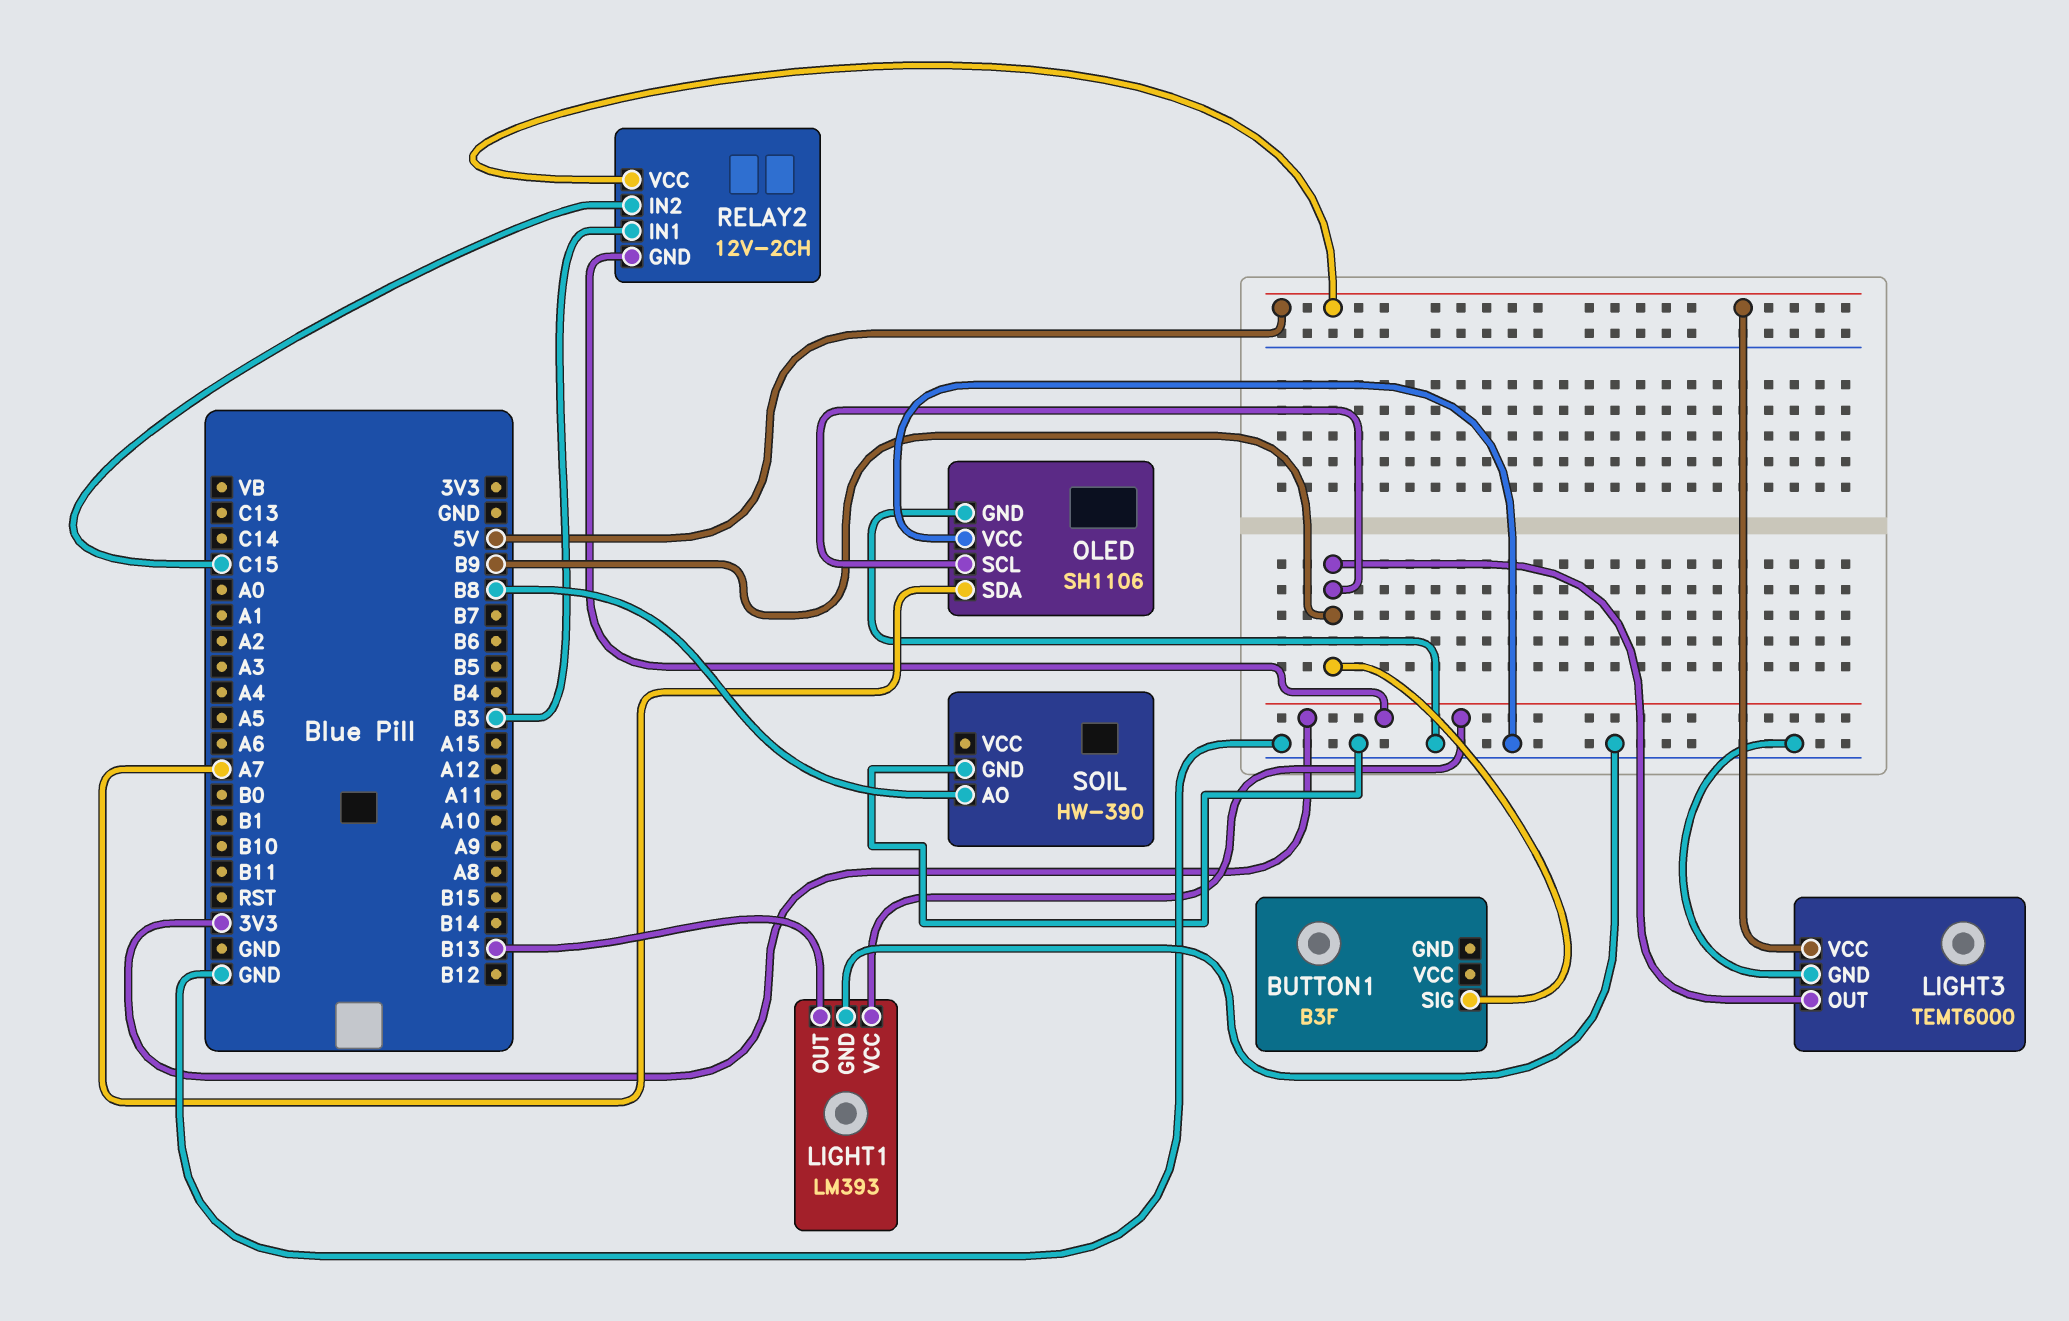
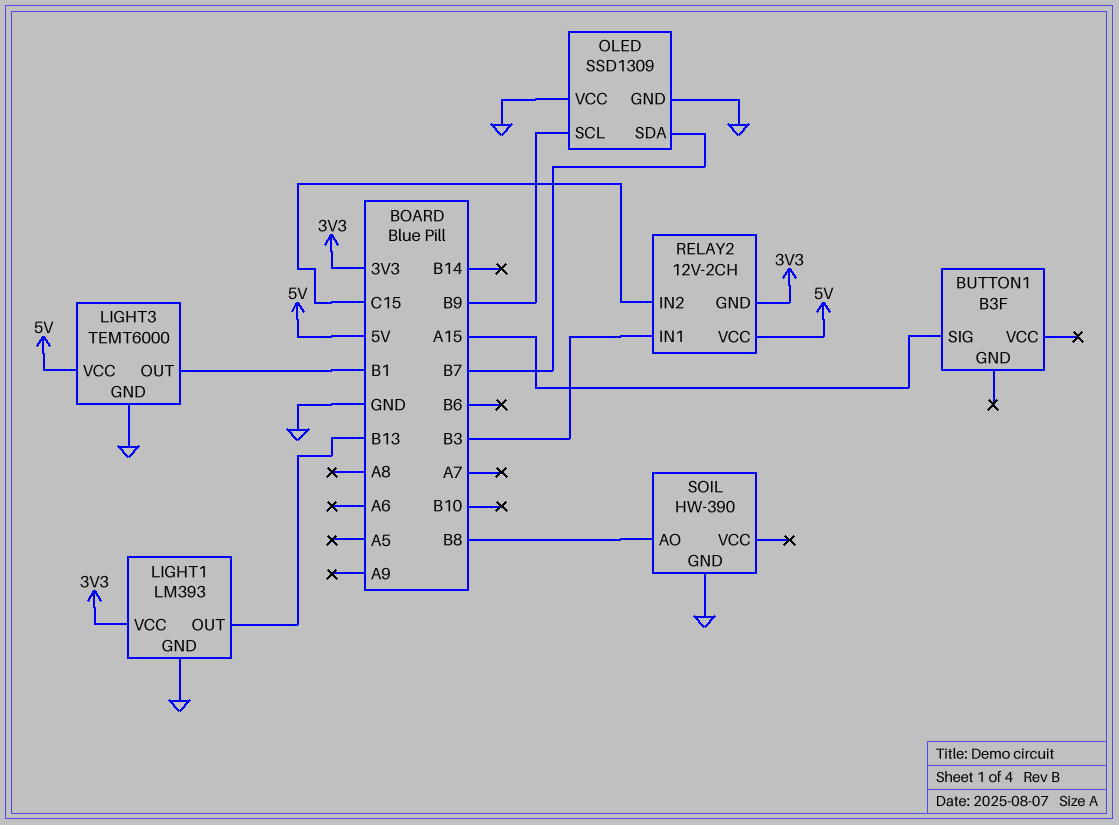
BUTTON1 pin SIG: B9 -> A15
LIGHT3 pin OUT: B9 -> B1
OLED: SH1106 -> SSD1309
OLED pin SDA: A7 -> B7

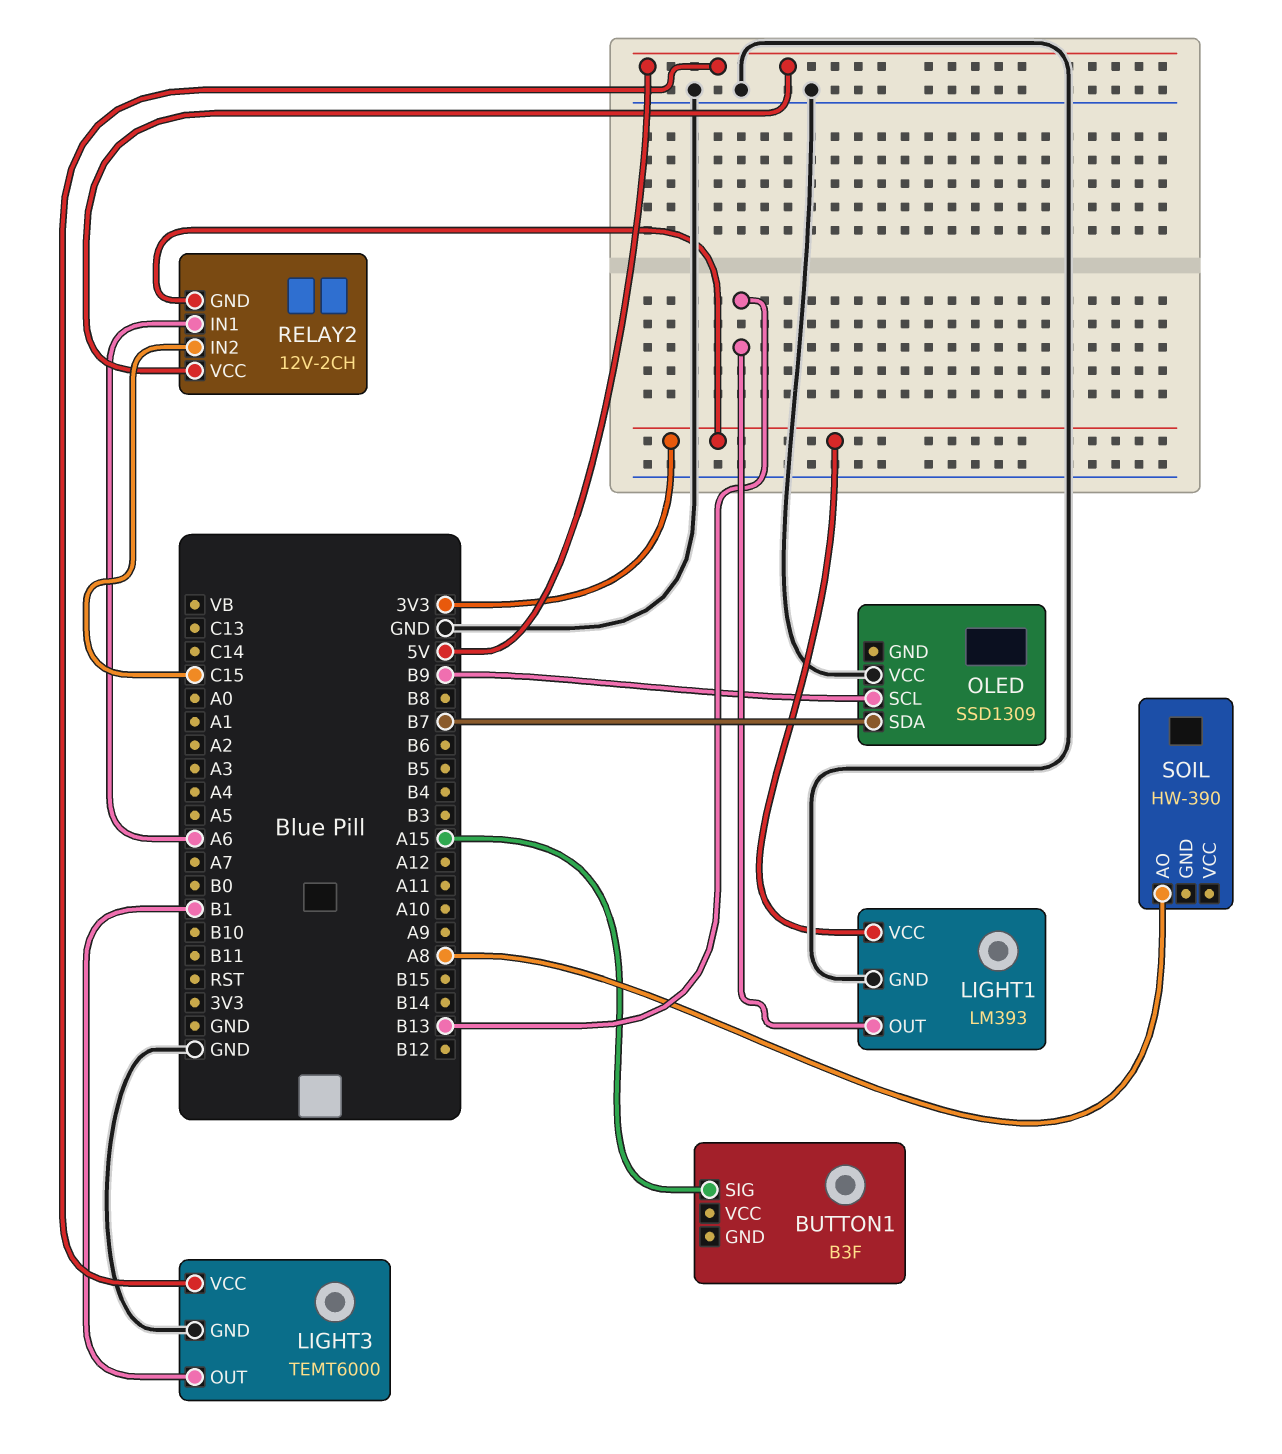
OLED pin GND: GND -> none
RELAY2 pin IN1: B3 -> A6
SOIL pin AO: B8 -> A8
SOIL pin GND: GND -> none

